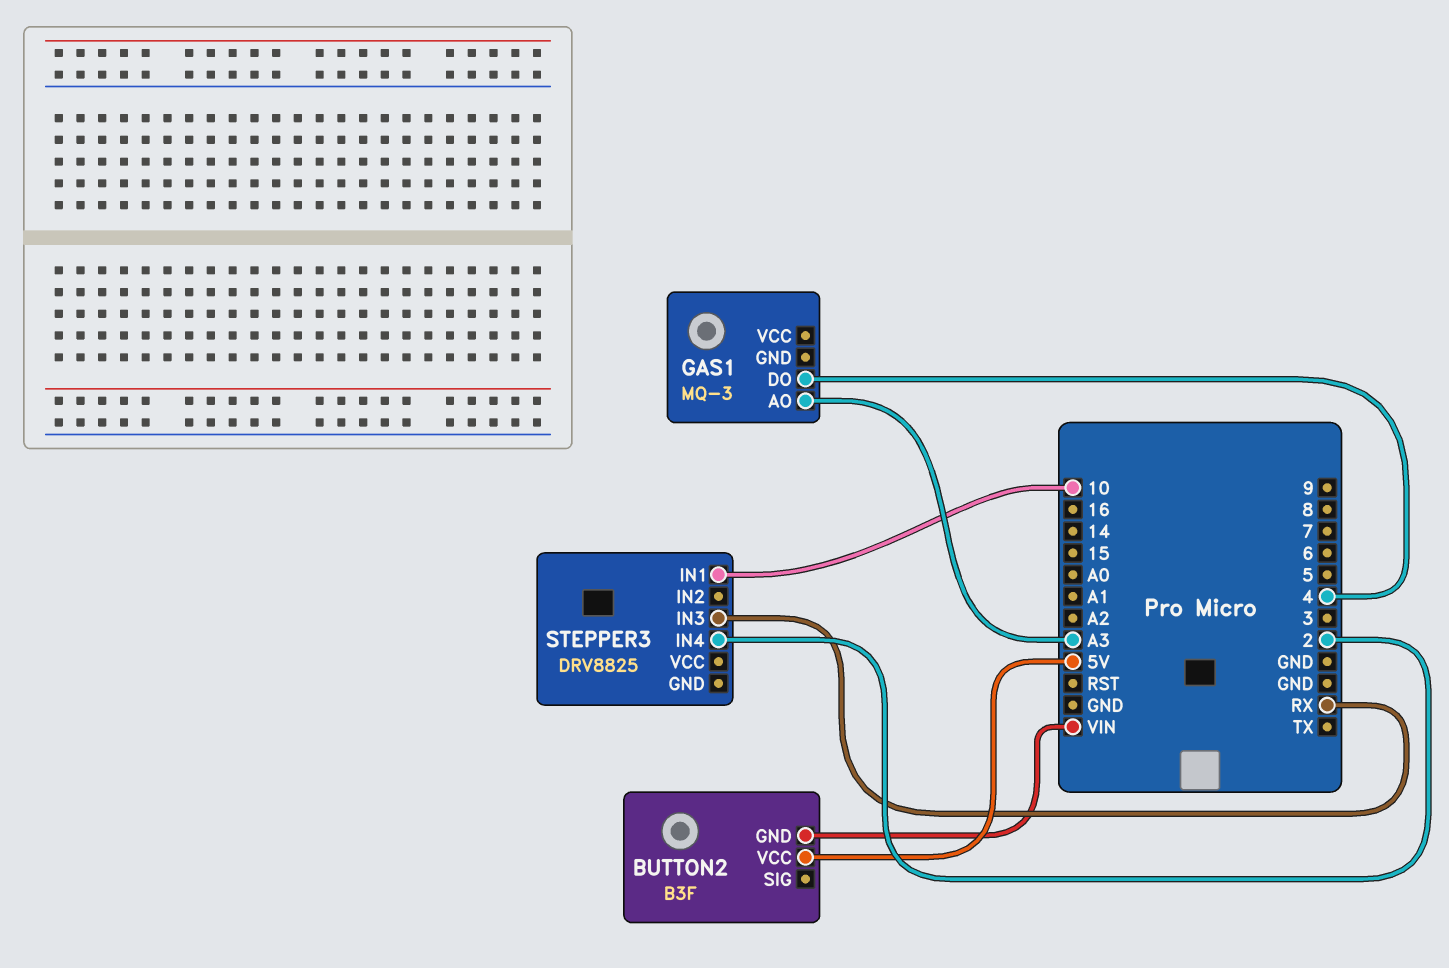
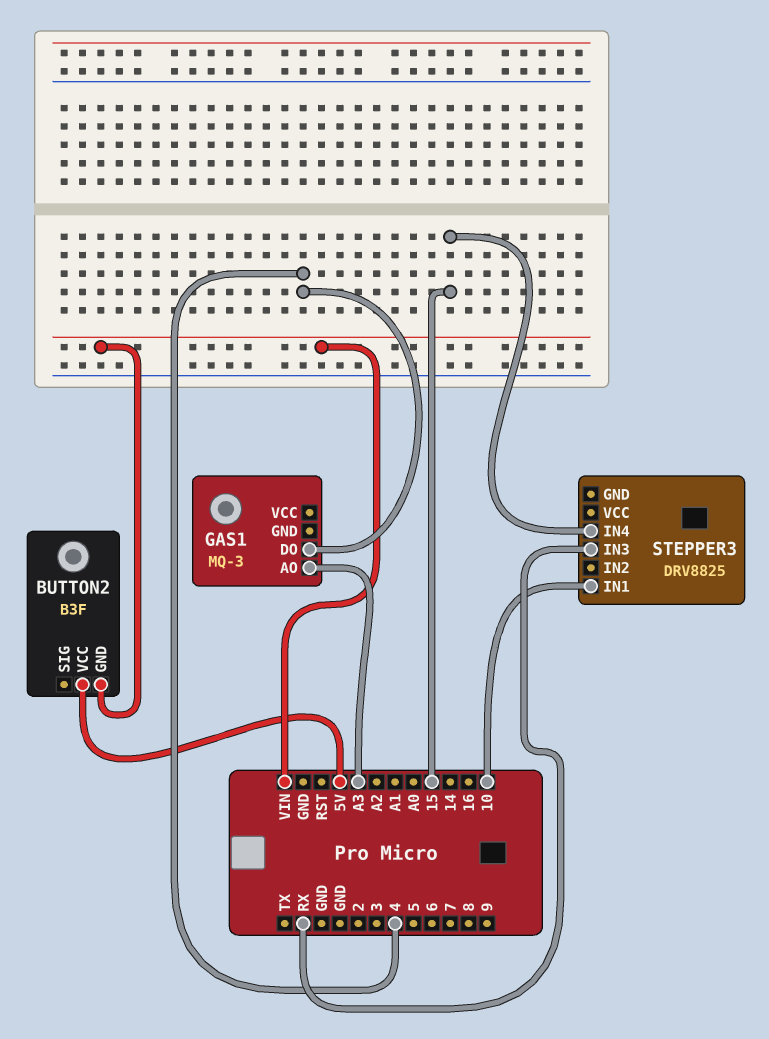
STEPPER3 pin IN4: 2 -> 15

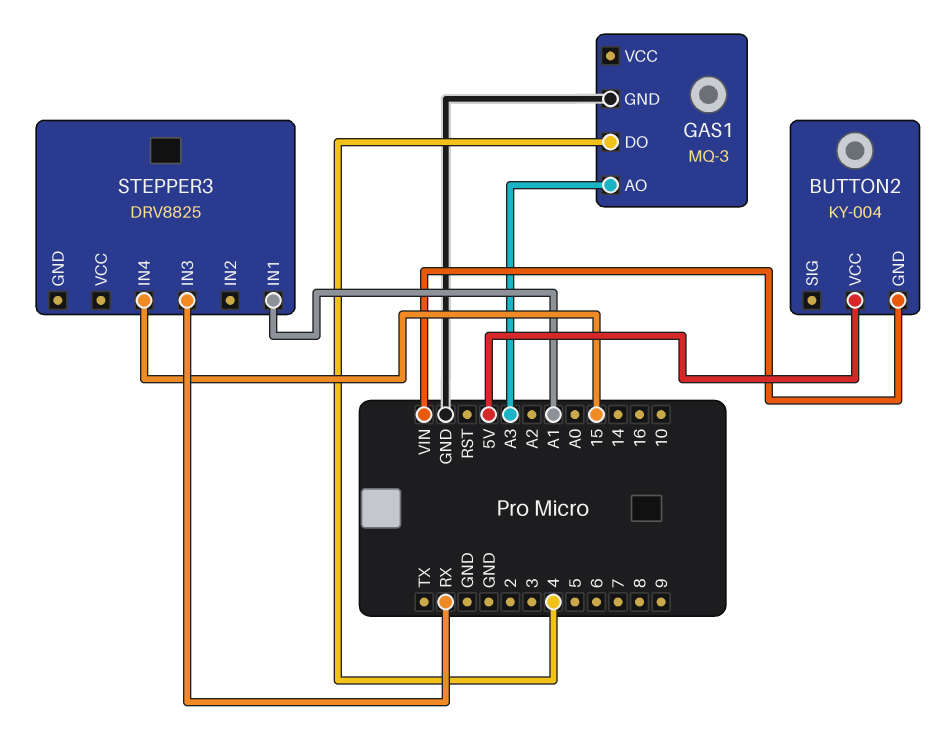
BUTTON2: B3F -> KY-004
GAS1 pin GND: none -> GND
STEPPER3 pin IN1: 10 -> A1

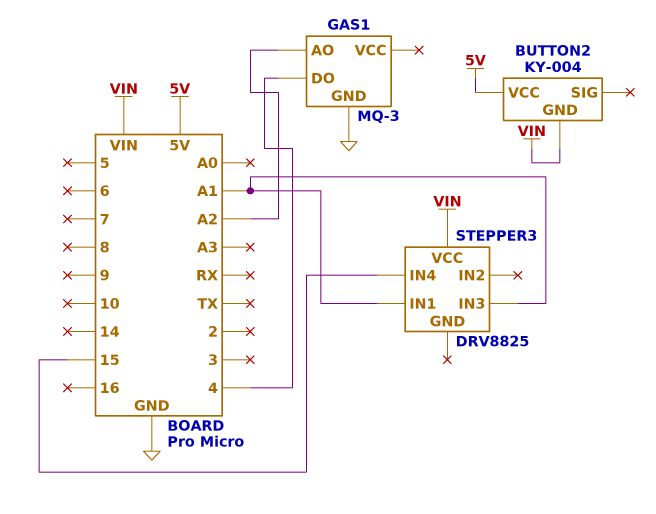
GAS1 pin AO: A3 -> A2
STEPPER3 pin IN3: RX -> A1
STEPPER3 pin VCC: none -> VIN

